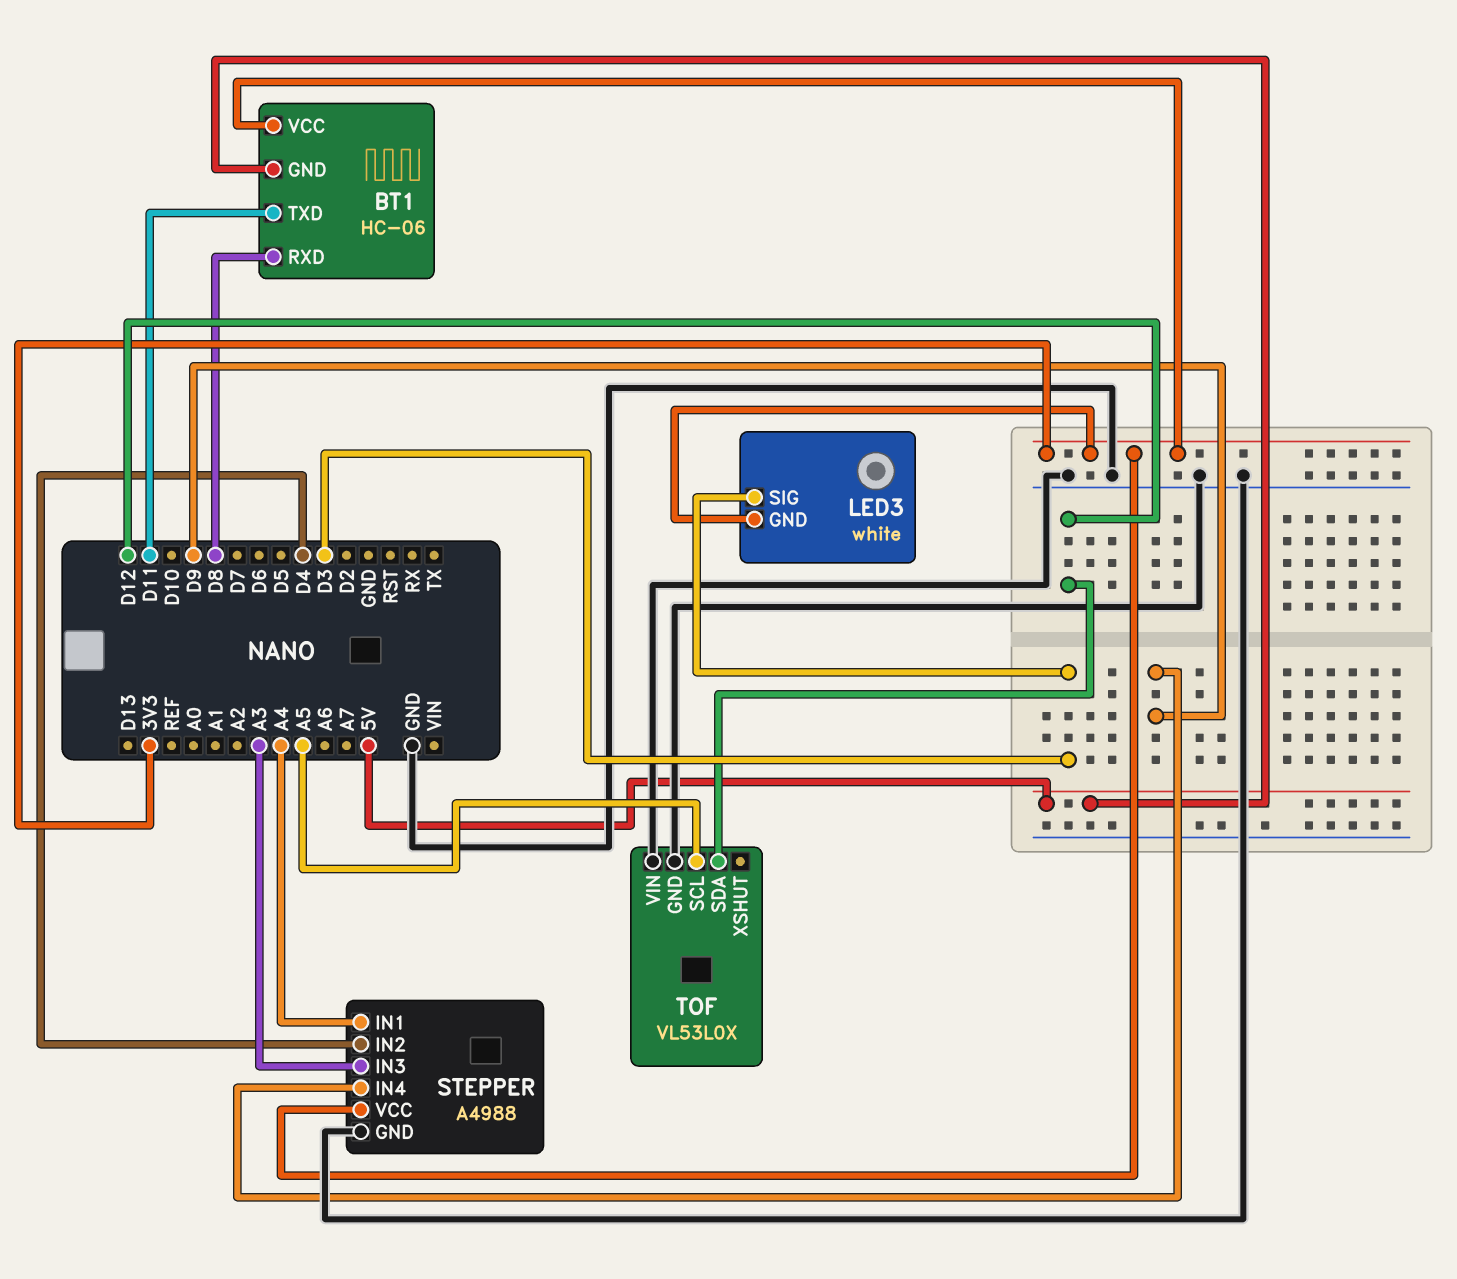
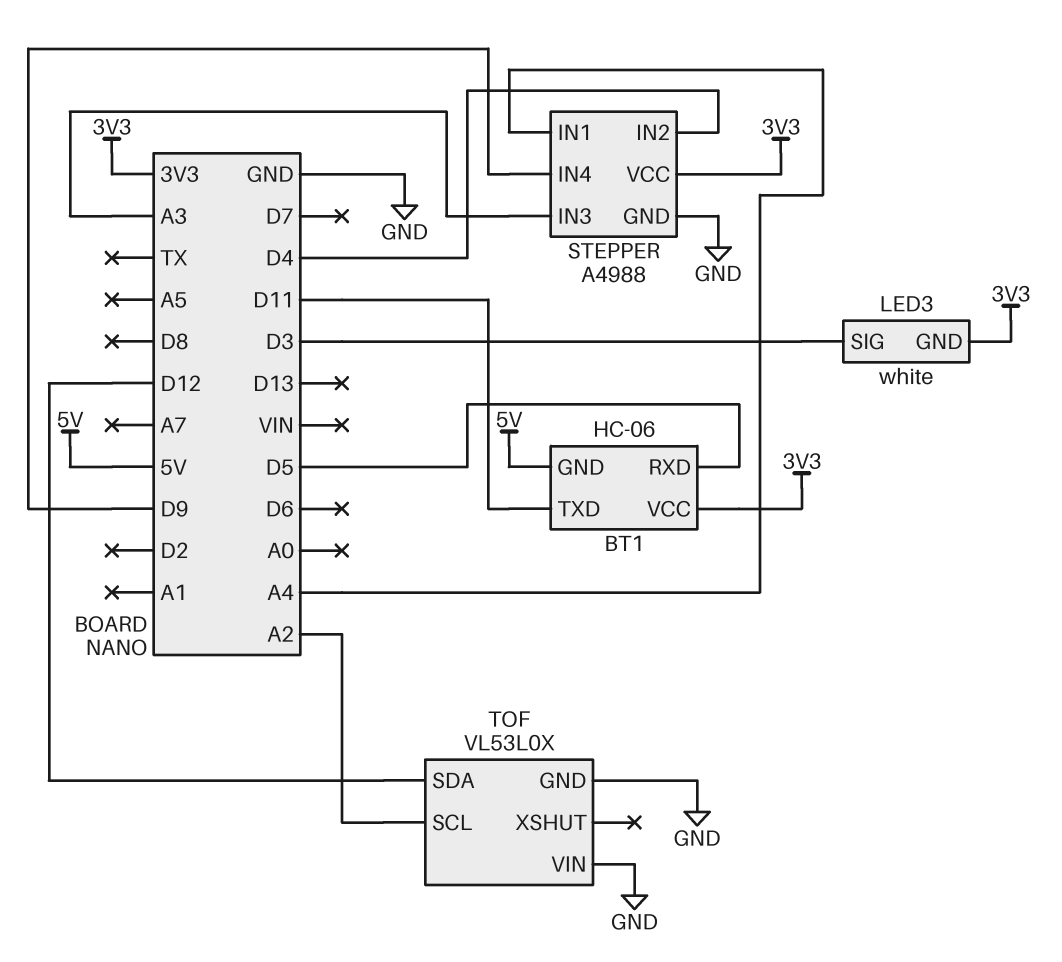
BT1 pin RXD: D8 -> D5
TOF pin SCL: A5 -> A2

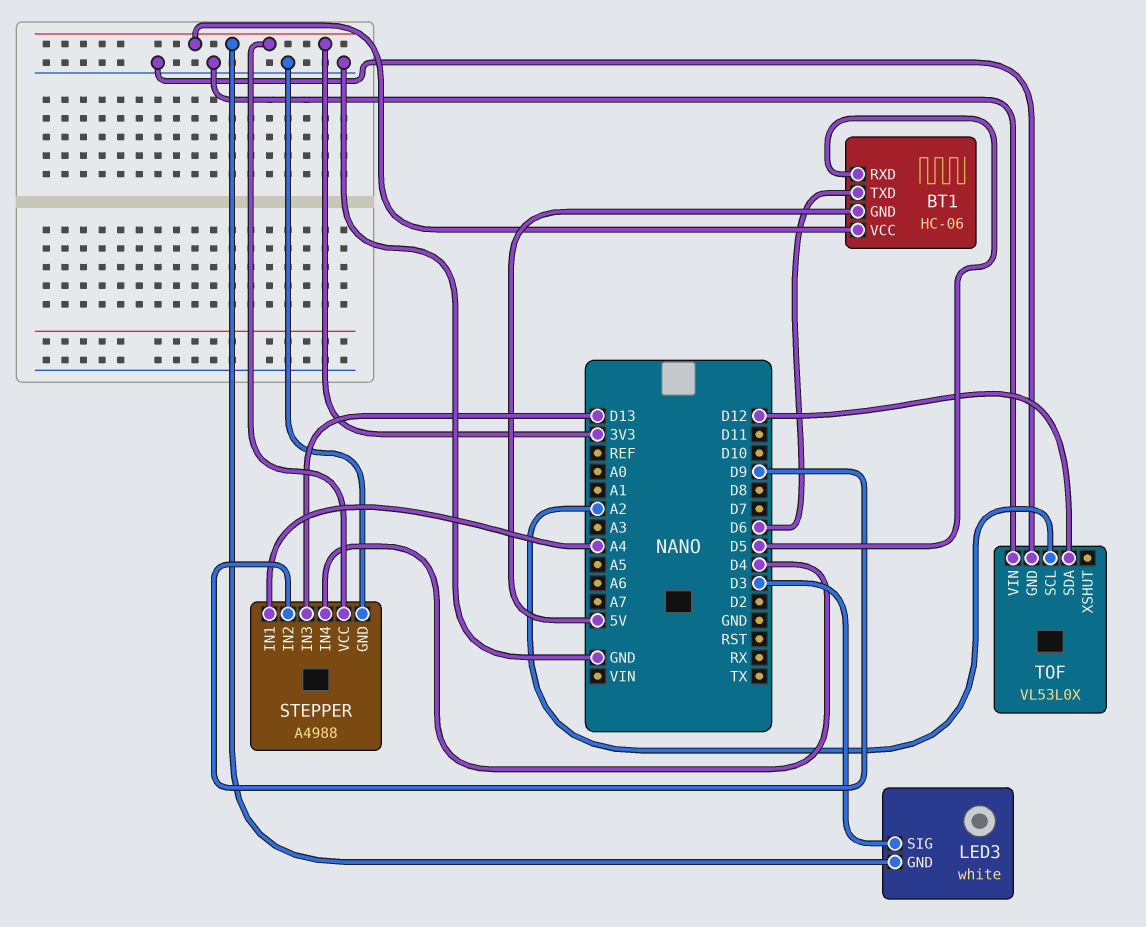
BT1 pin TXD: D11 -> D6
STEPPER pin IN2: D4 -> D9
STEPPER pin IN3: A3 -> D13
STEPPER pin IN4: D9 -> D4

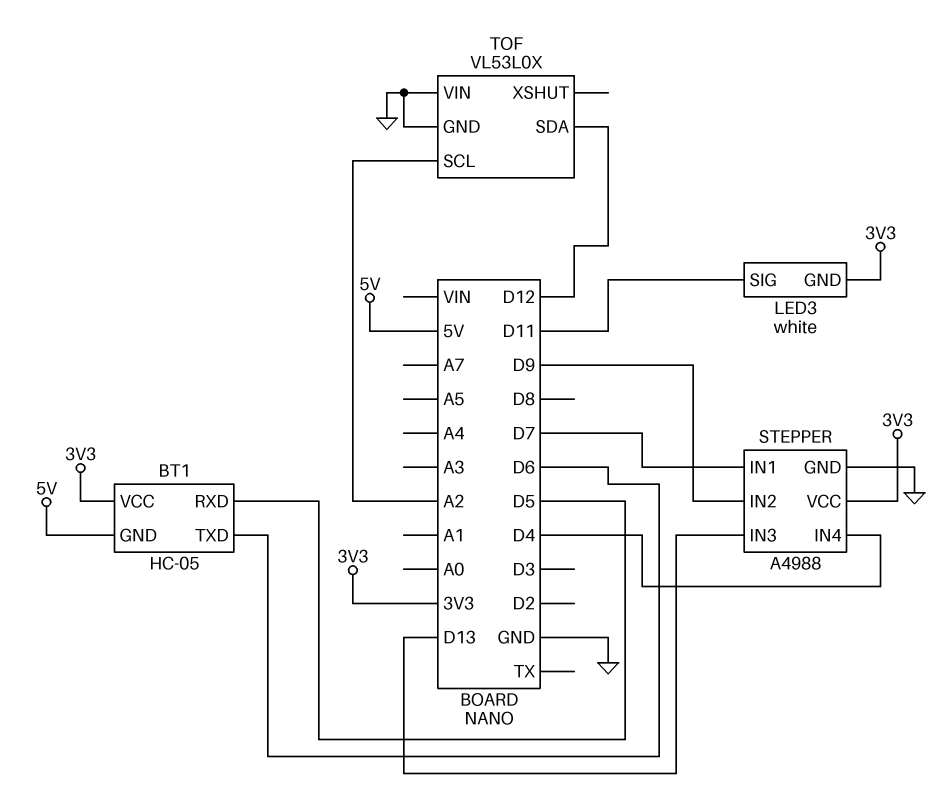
BT1: HC-06 -> HC-05
LED3 pin SIG: D3 -> D11
STEPPER pin IN1: A4 -> D7

